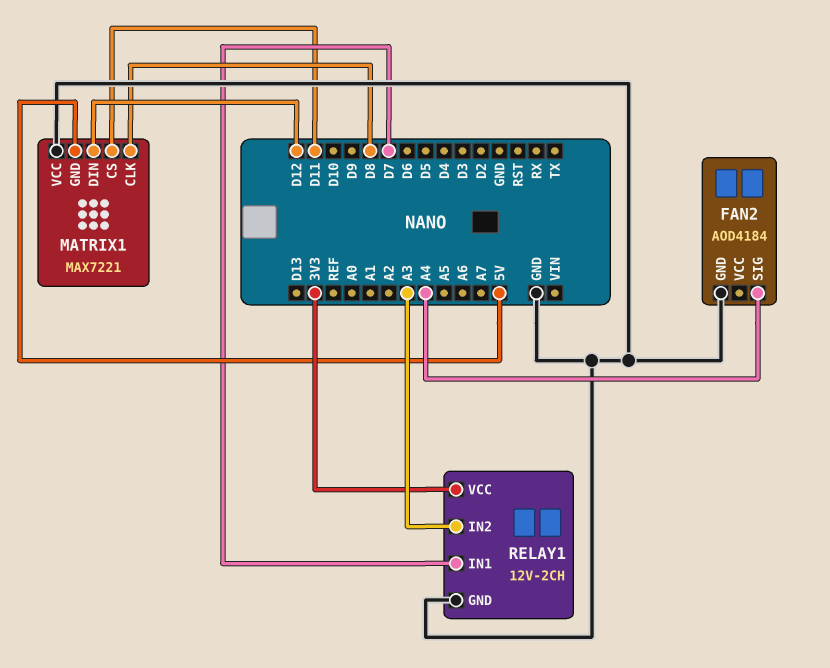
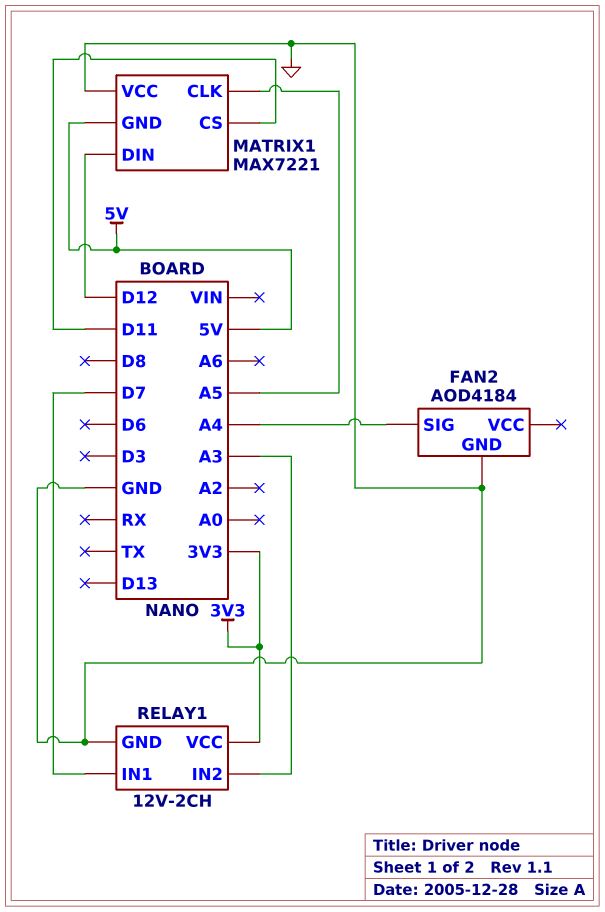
MATRIX1 pin CLK: D8 -> A5

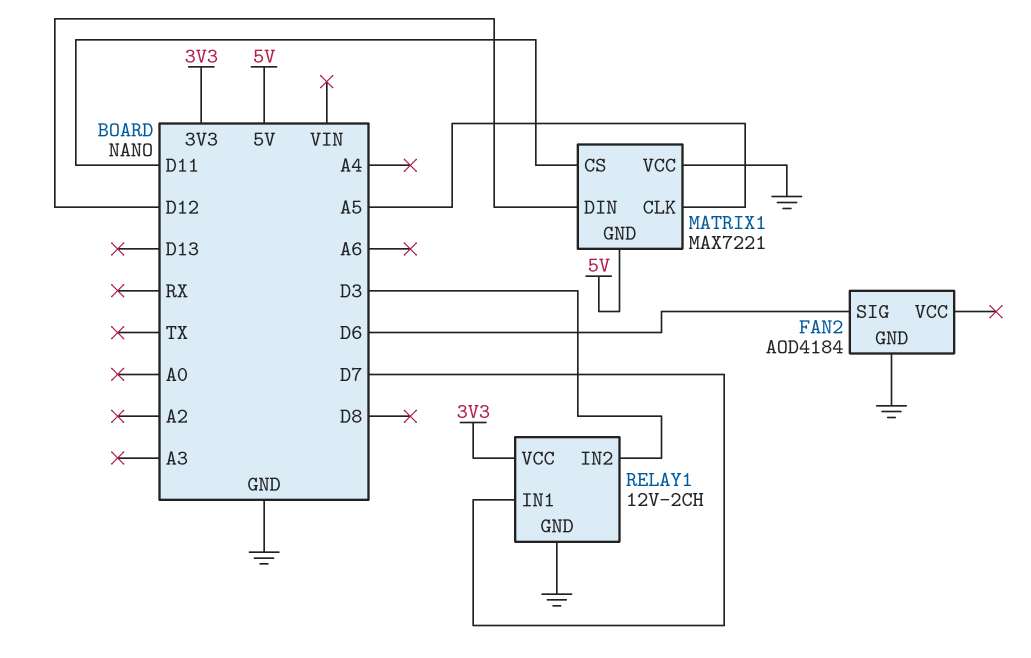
FAN2 pin SIG: A4 -> D6
RELAY1 pin IN2: A3 -> D3

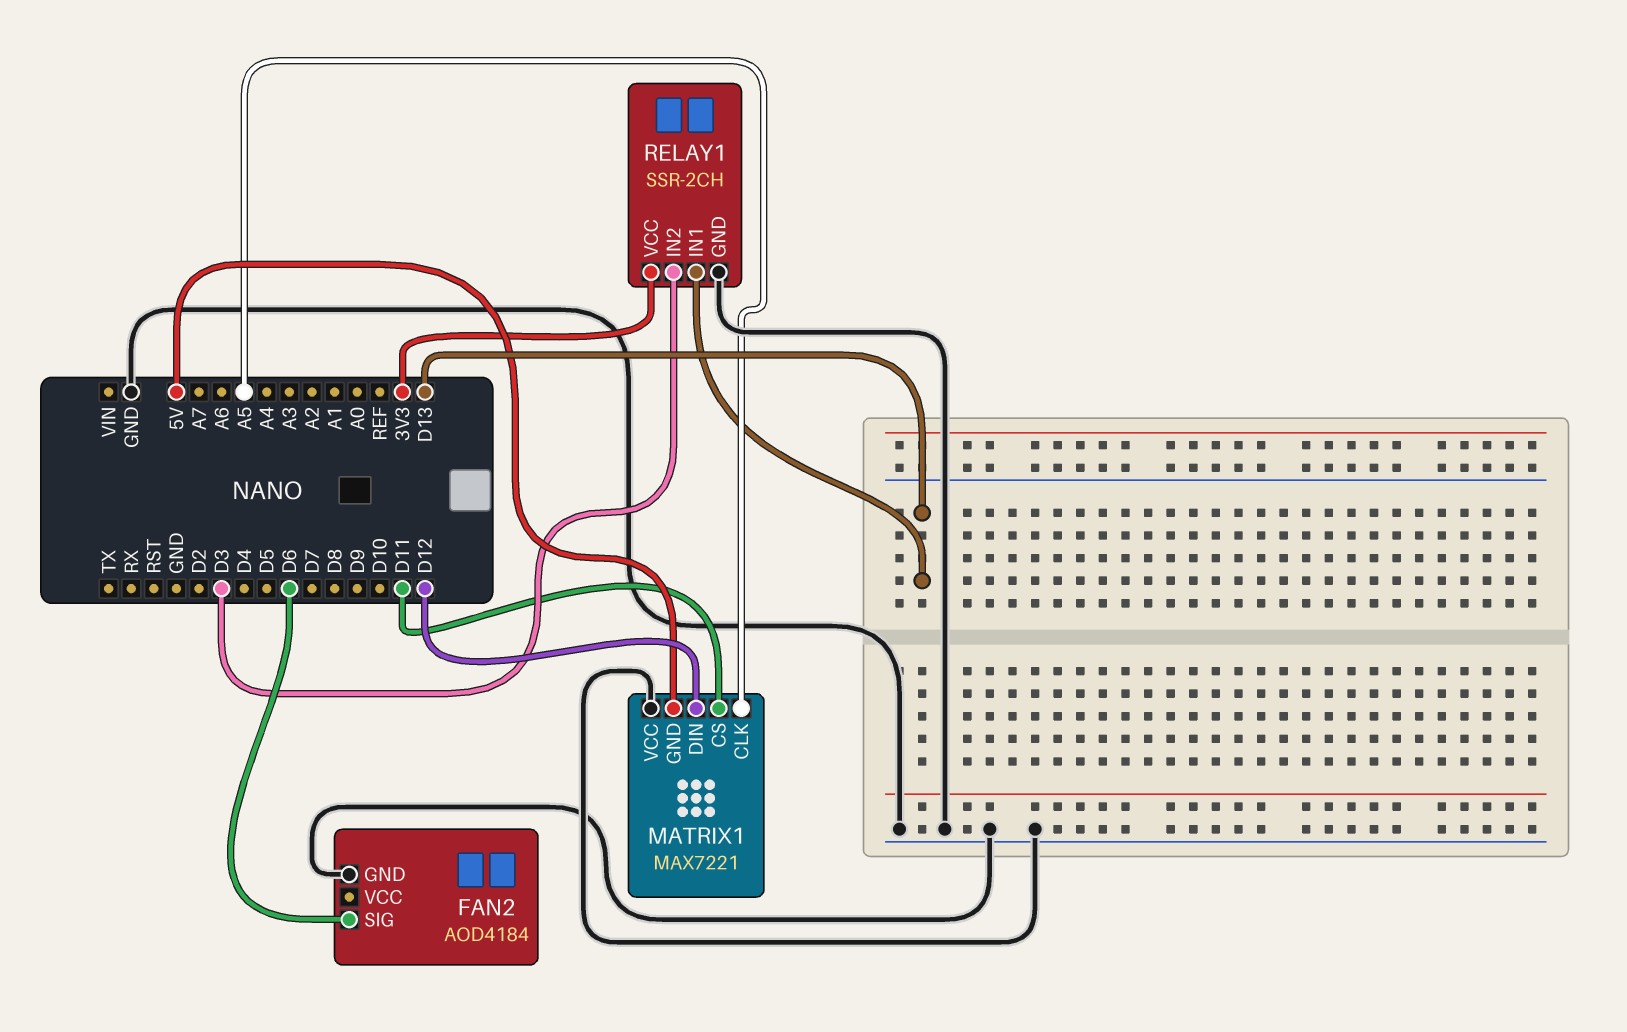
RELAY1: 12V-2CH -> SSR-2CH
RELAY1 pin IN1: D7 -> D13

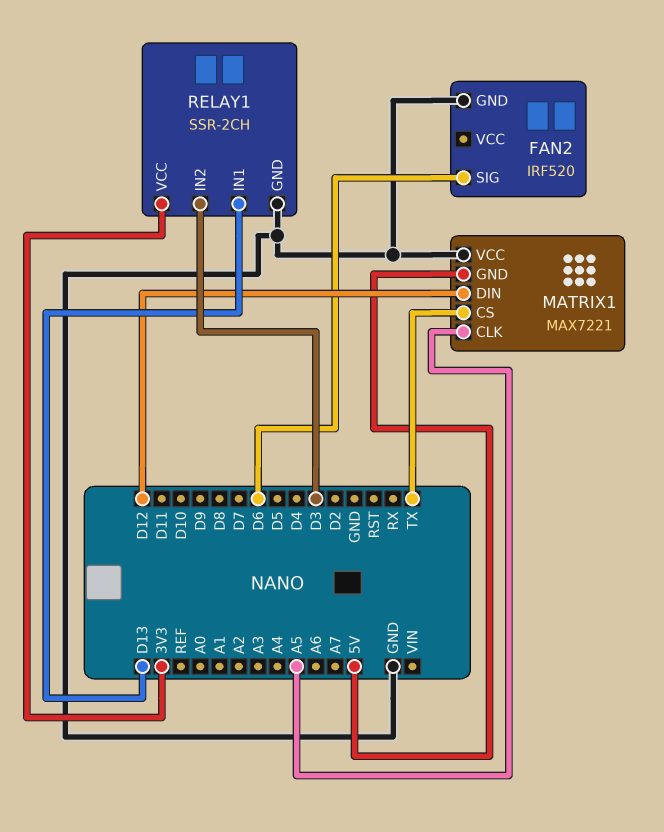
FAN2: AOD4184 -> IRF520
MATRIX1 pin CS: D11 -> TX

